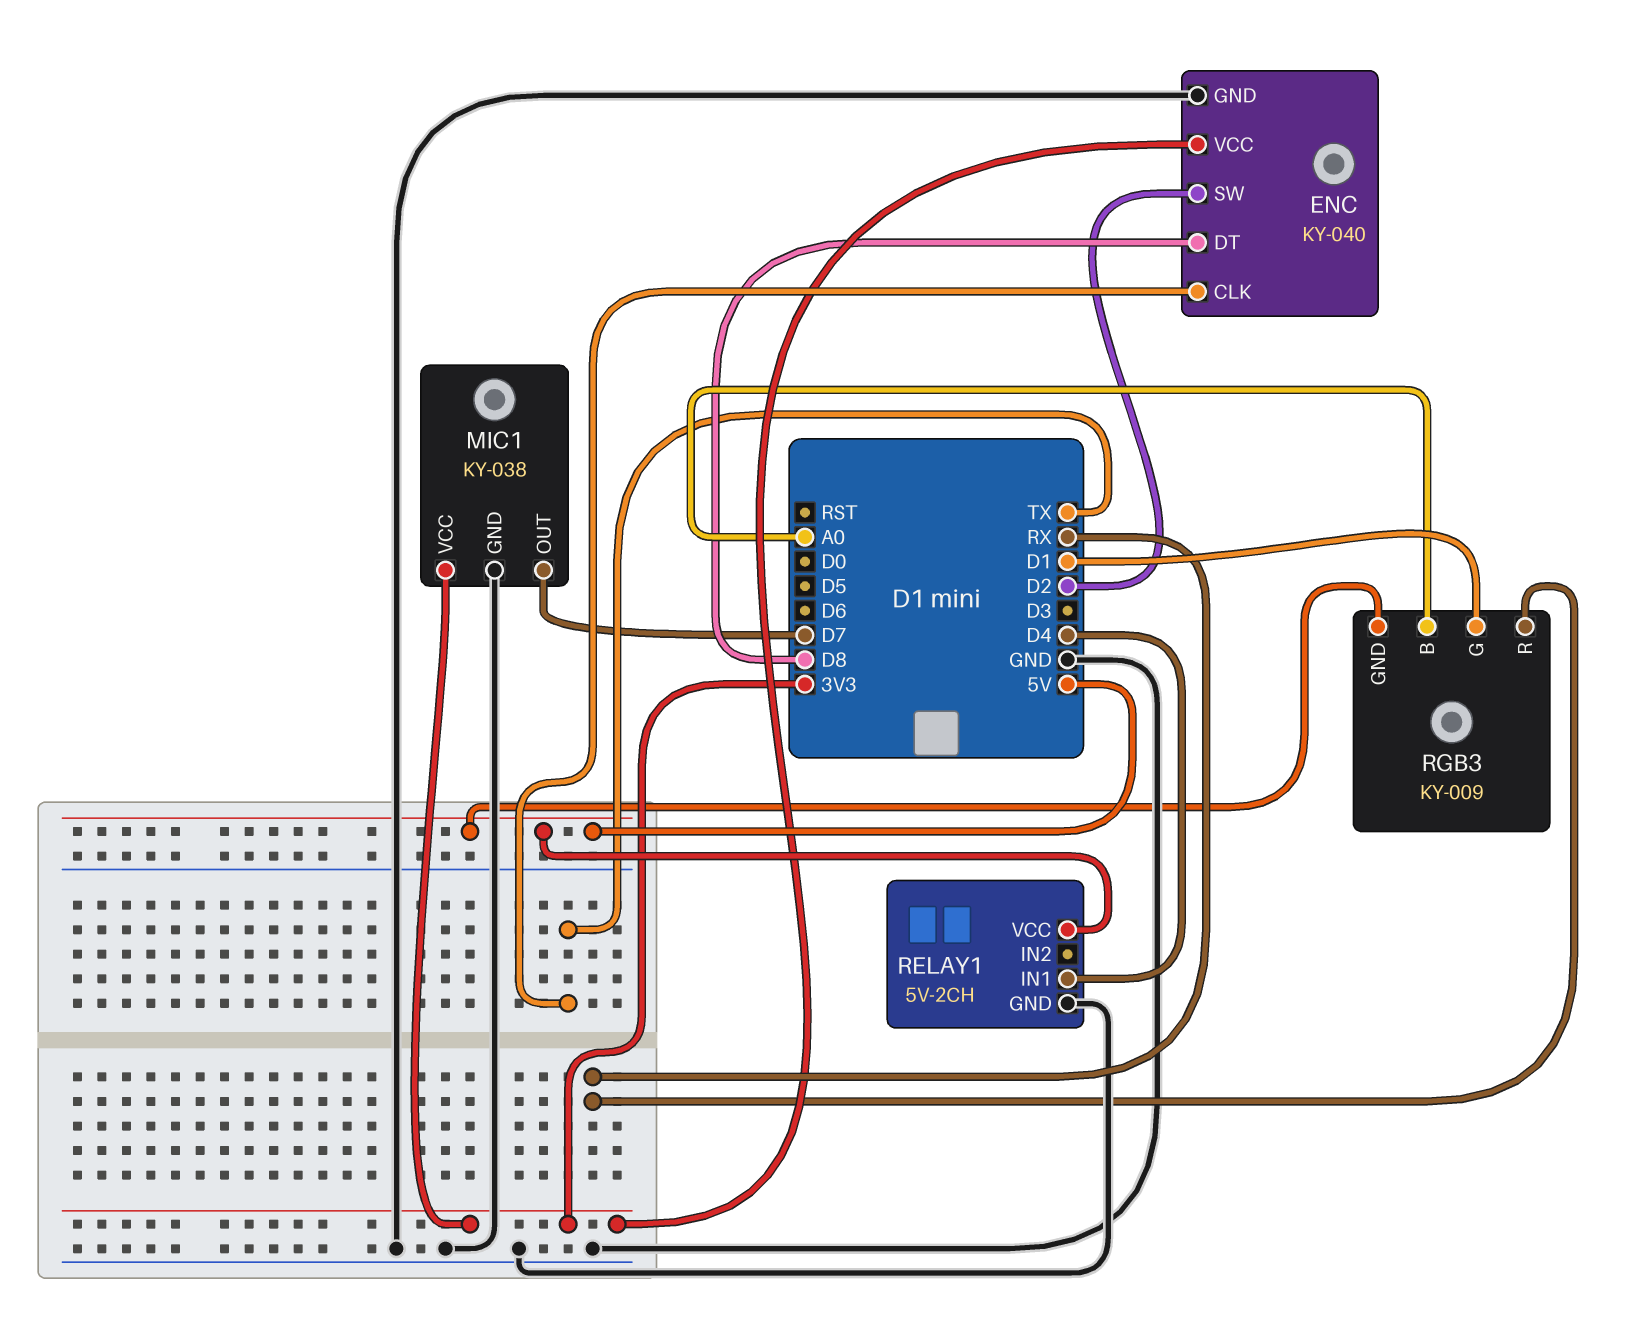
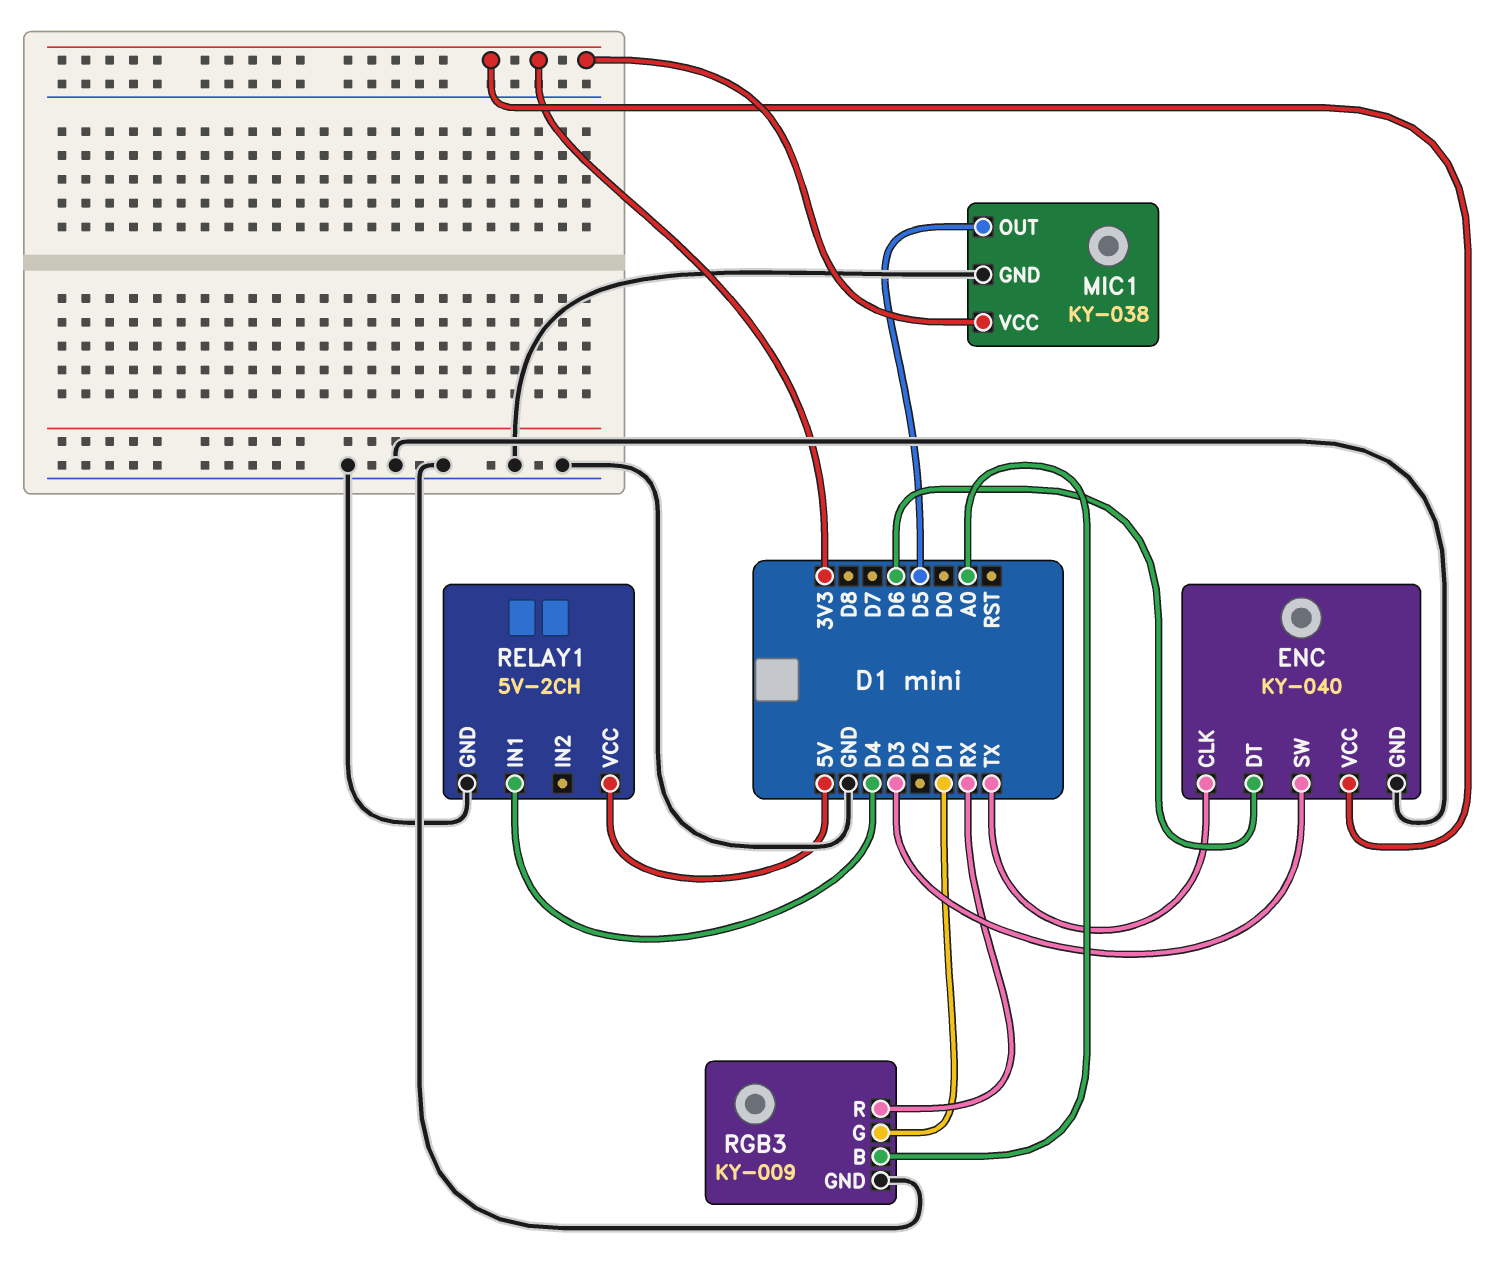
ENC pin DT: D8 -> D6
ENC pin SW: D2 -> D3
MIC1 pin OUT: D7 -> D5
RGB3 pin GND: 5V -> GND

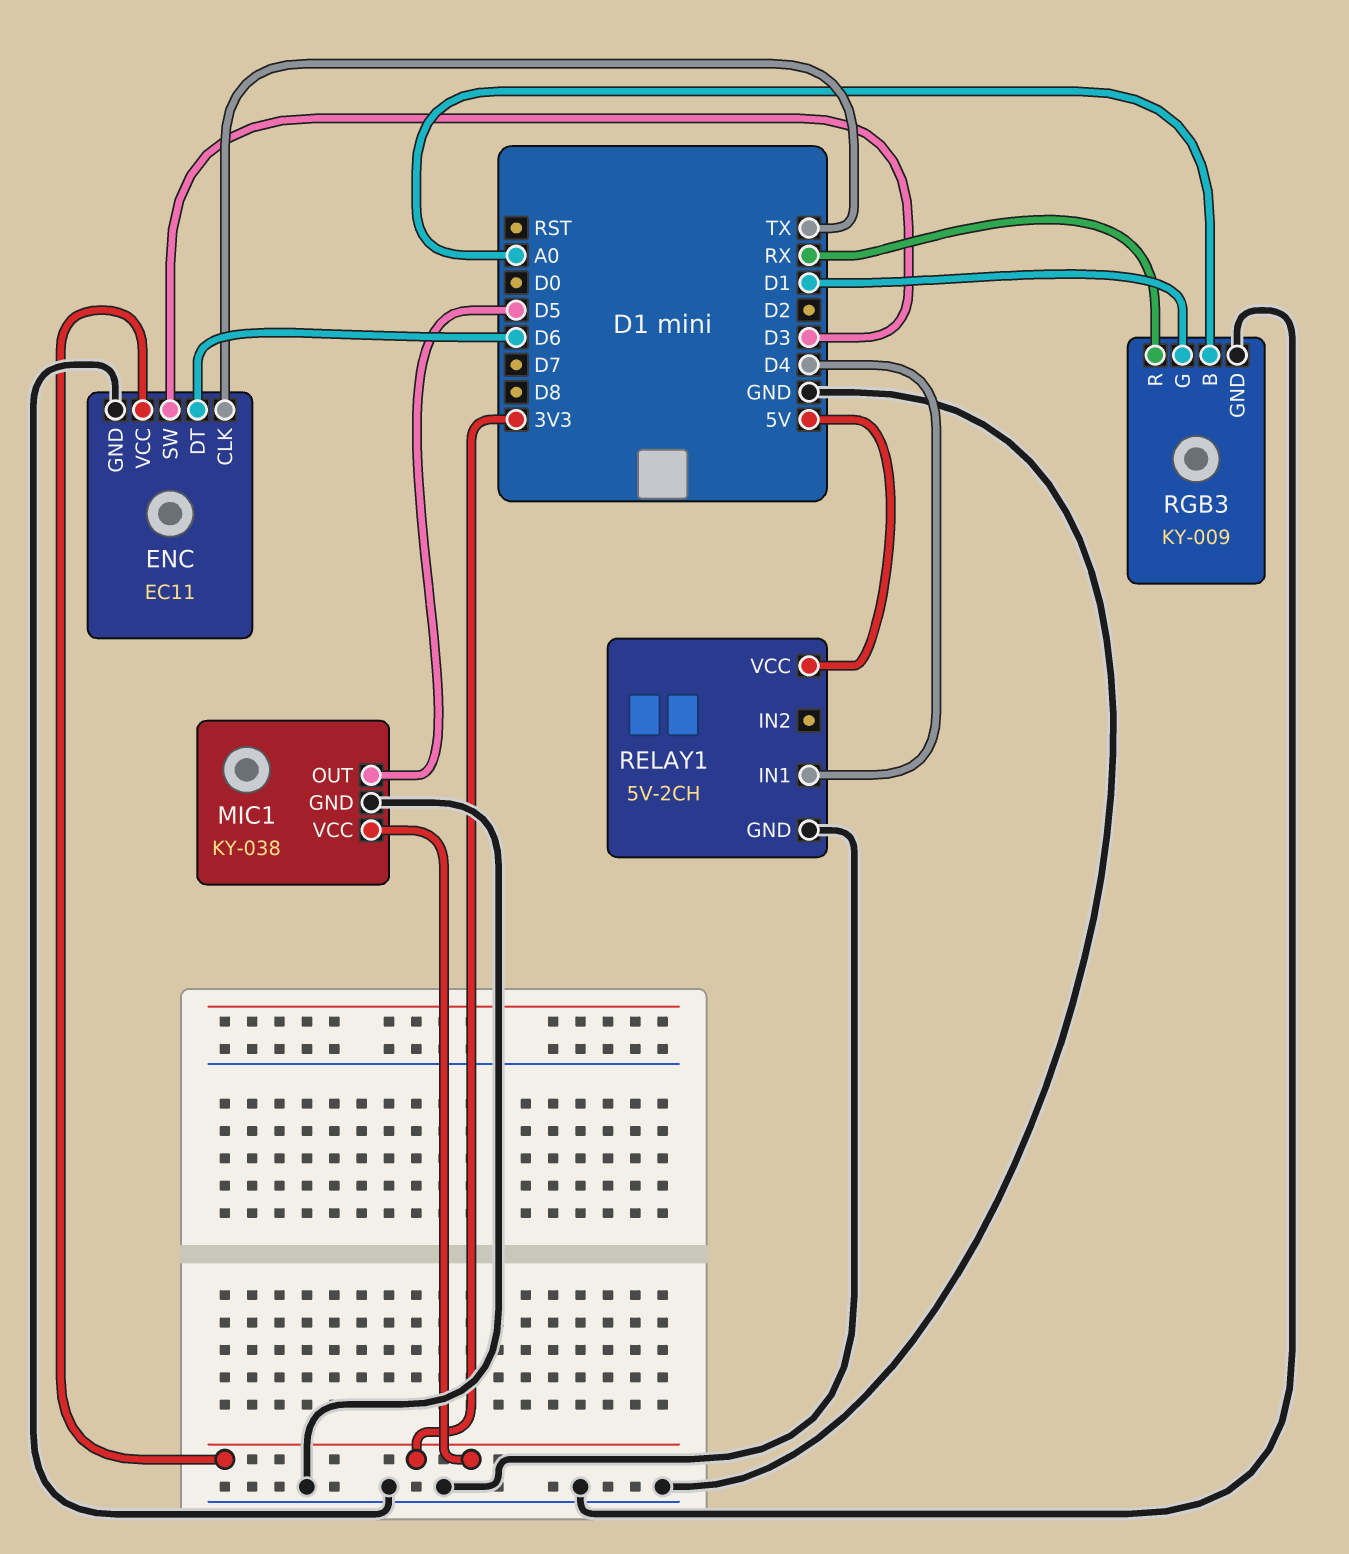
ENC: KY-040 -> EC11

